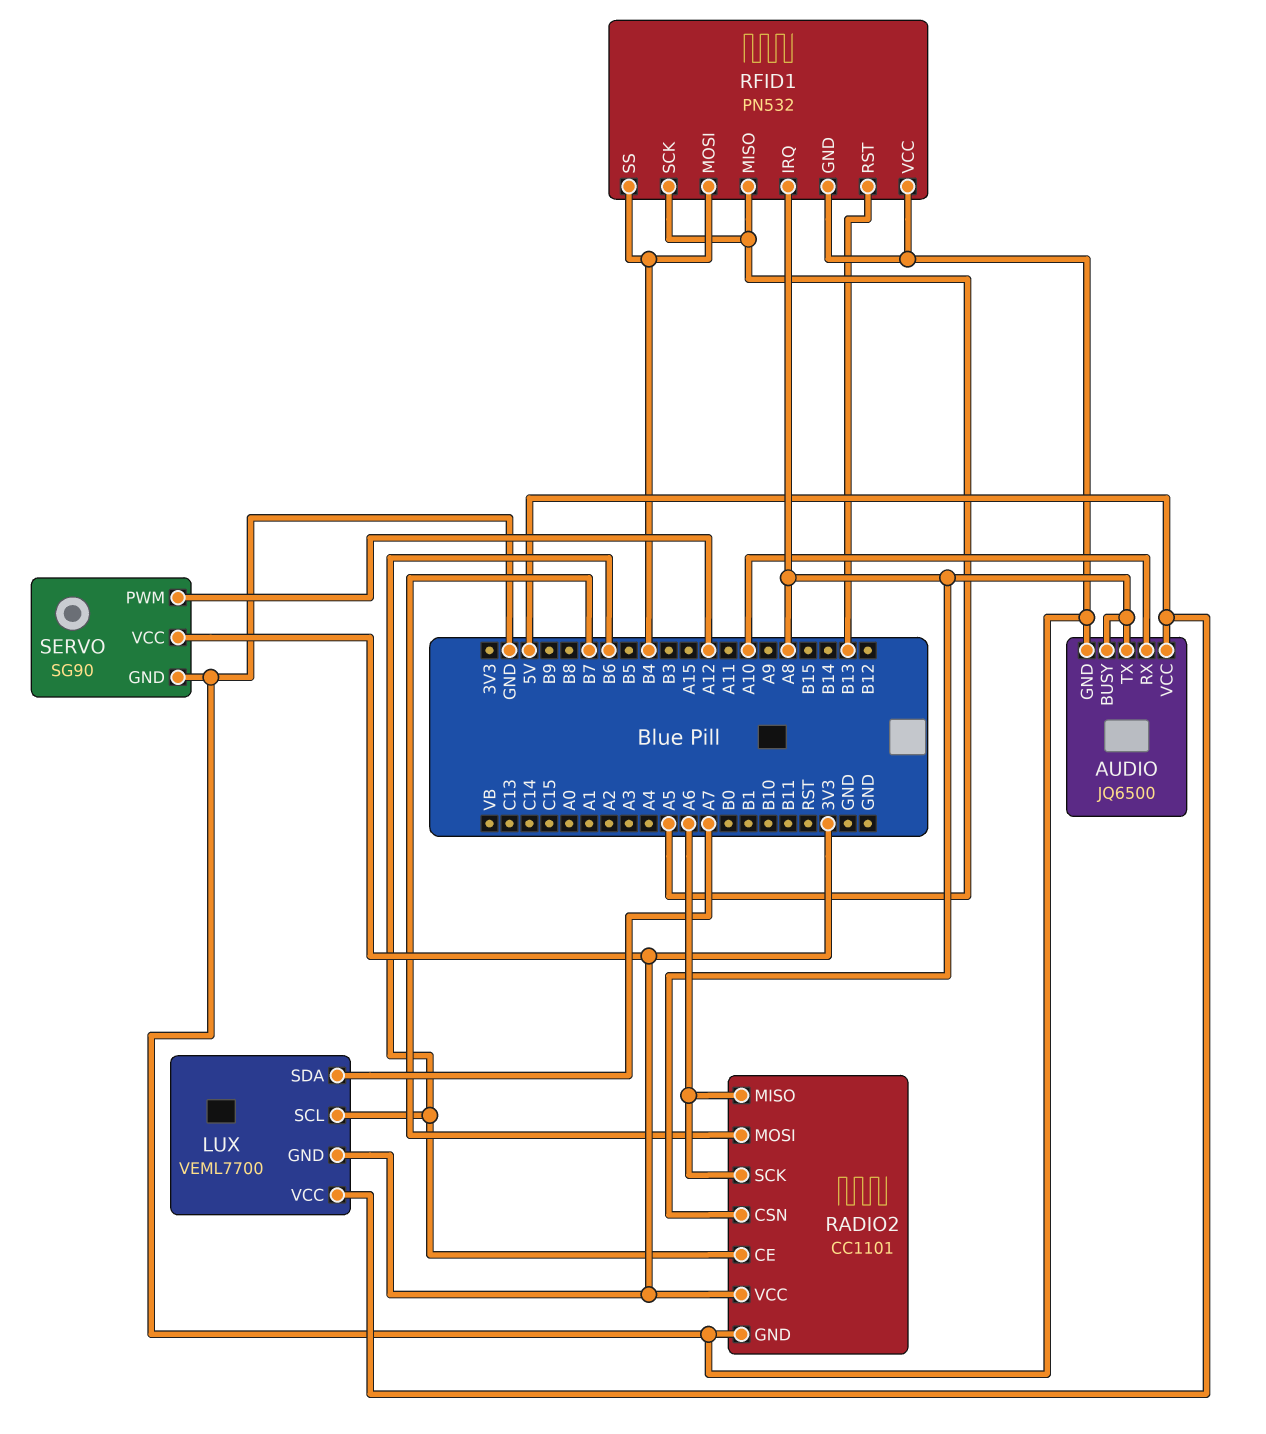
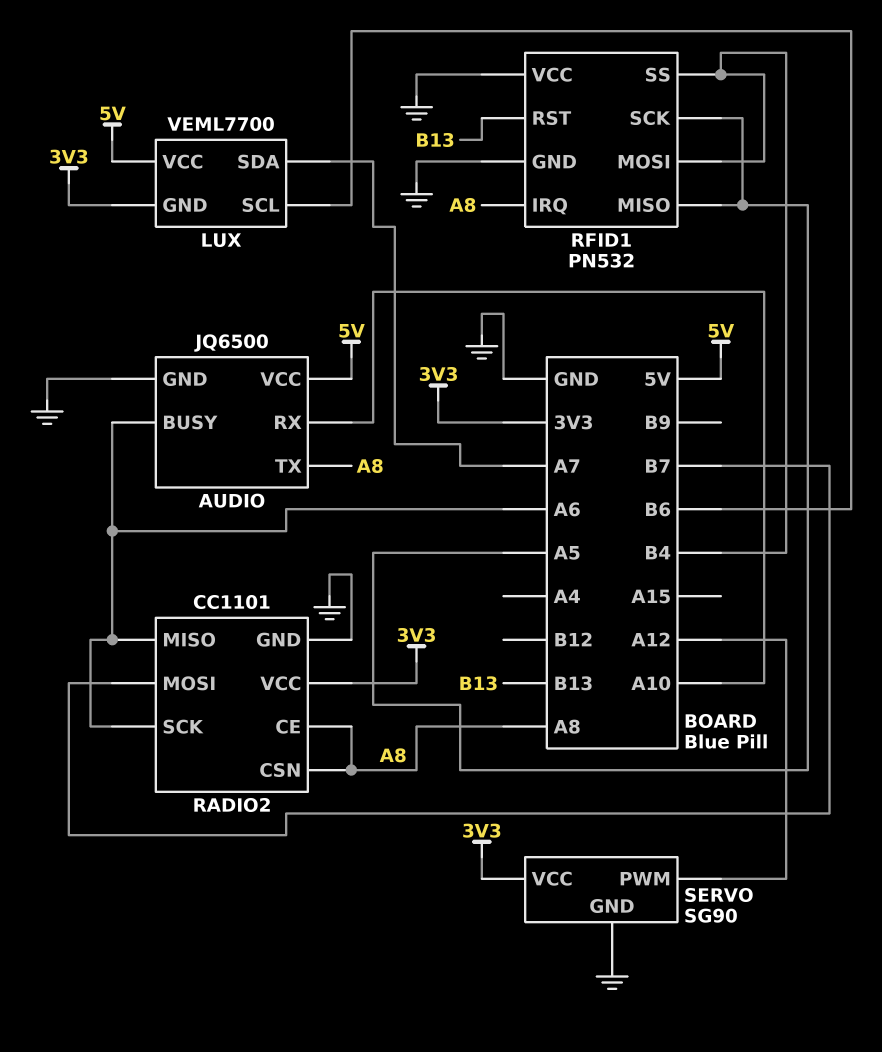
AUDIO pin BUSY: A8 -> A6
RADIO2 pin CE: B6 -> A8

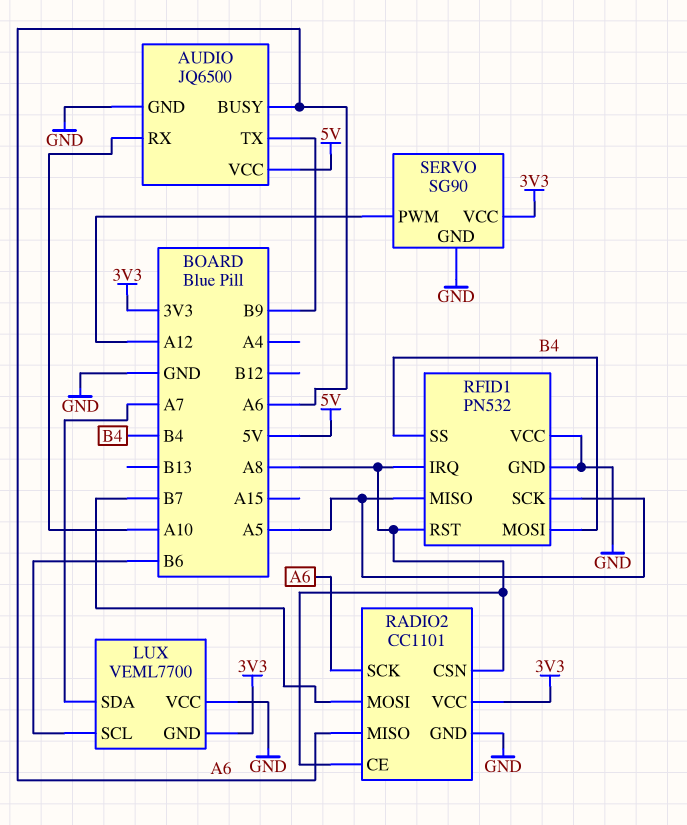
AUDIO pin TX: A8 -> B9
LUX pin VCC: 5V -> GND
RFID1 pin RST: B13 -> A8

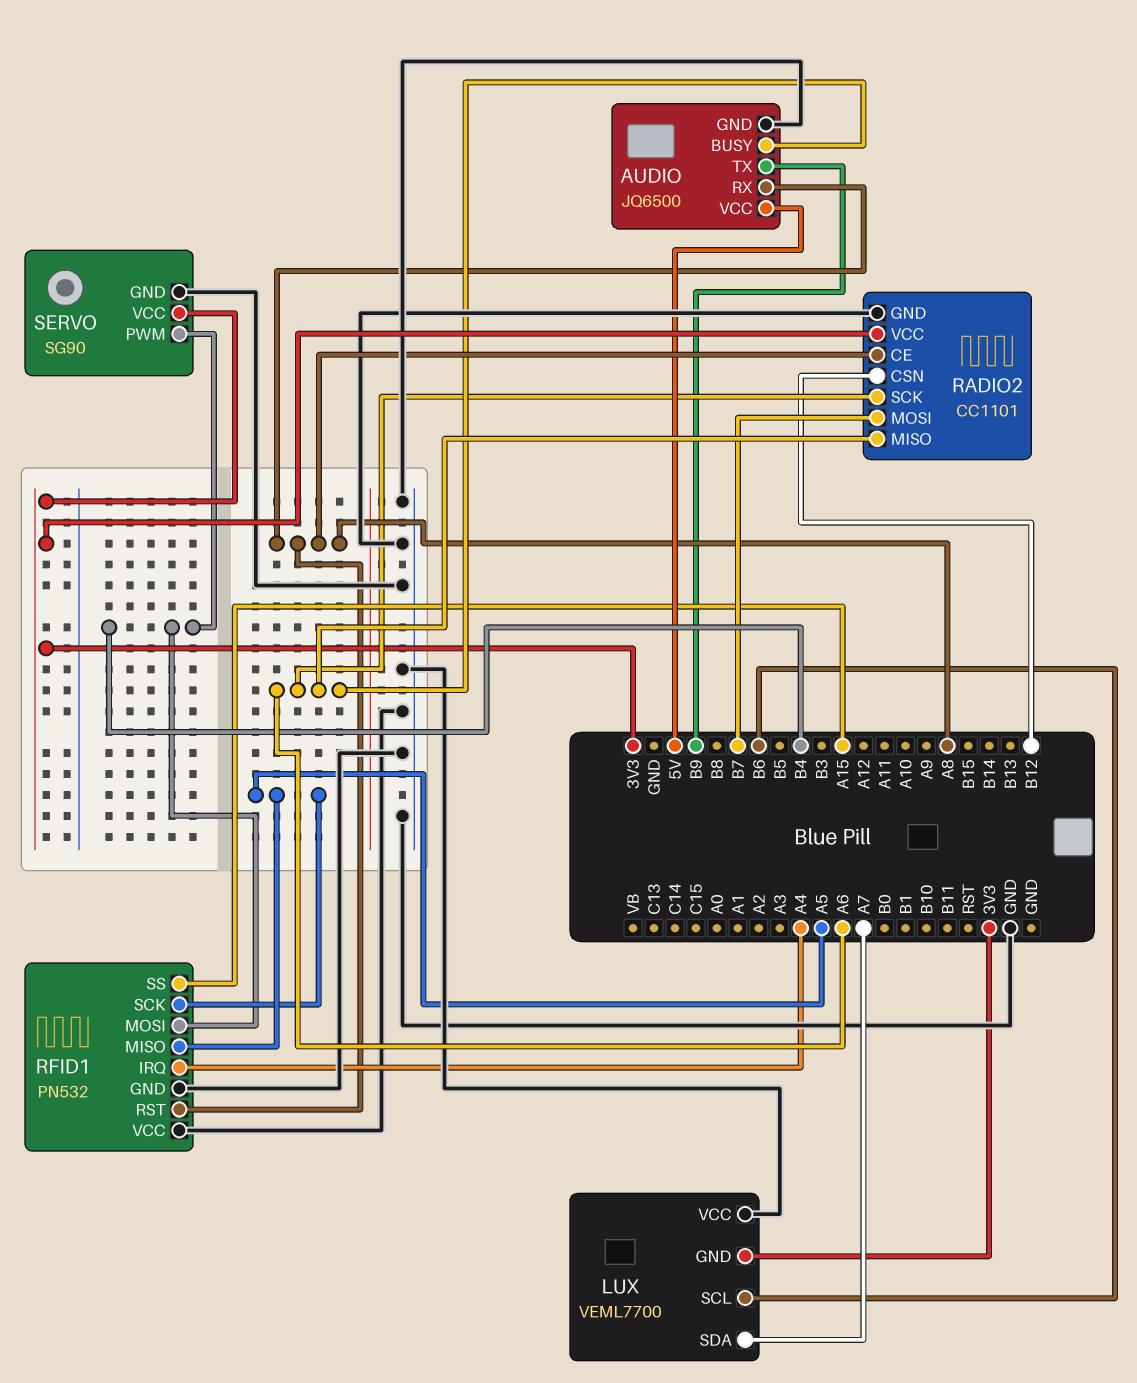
AUDIO pin RX: A10 -> A8
RADIO2 pin CSN: A8 -> B12
RFID1 pin IRQ: A8 -> A4
RFID1 pin SS: B4 -> A15
SERVO pin PWM: A12 -> B4

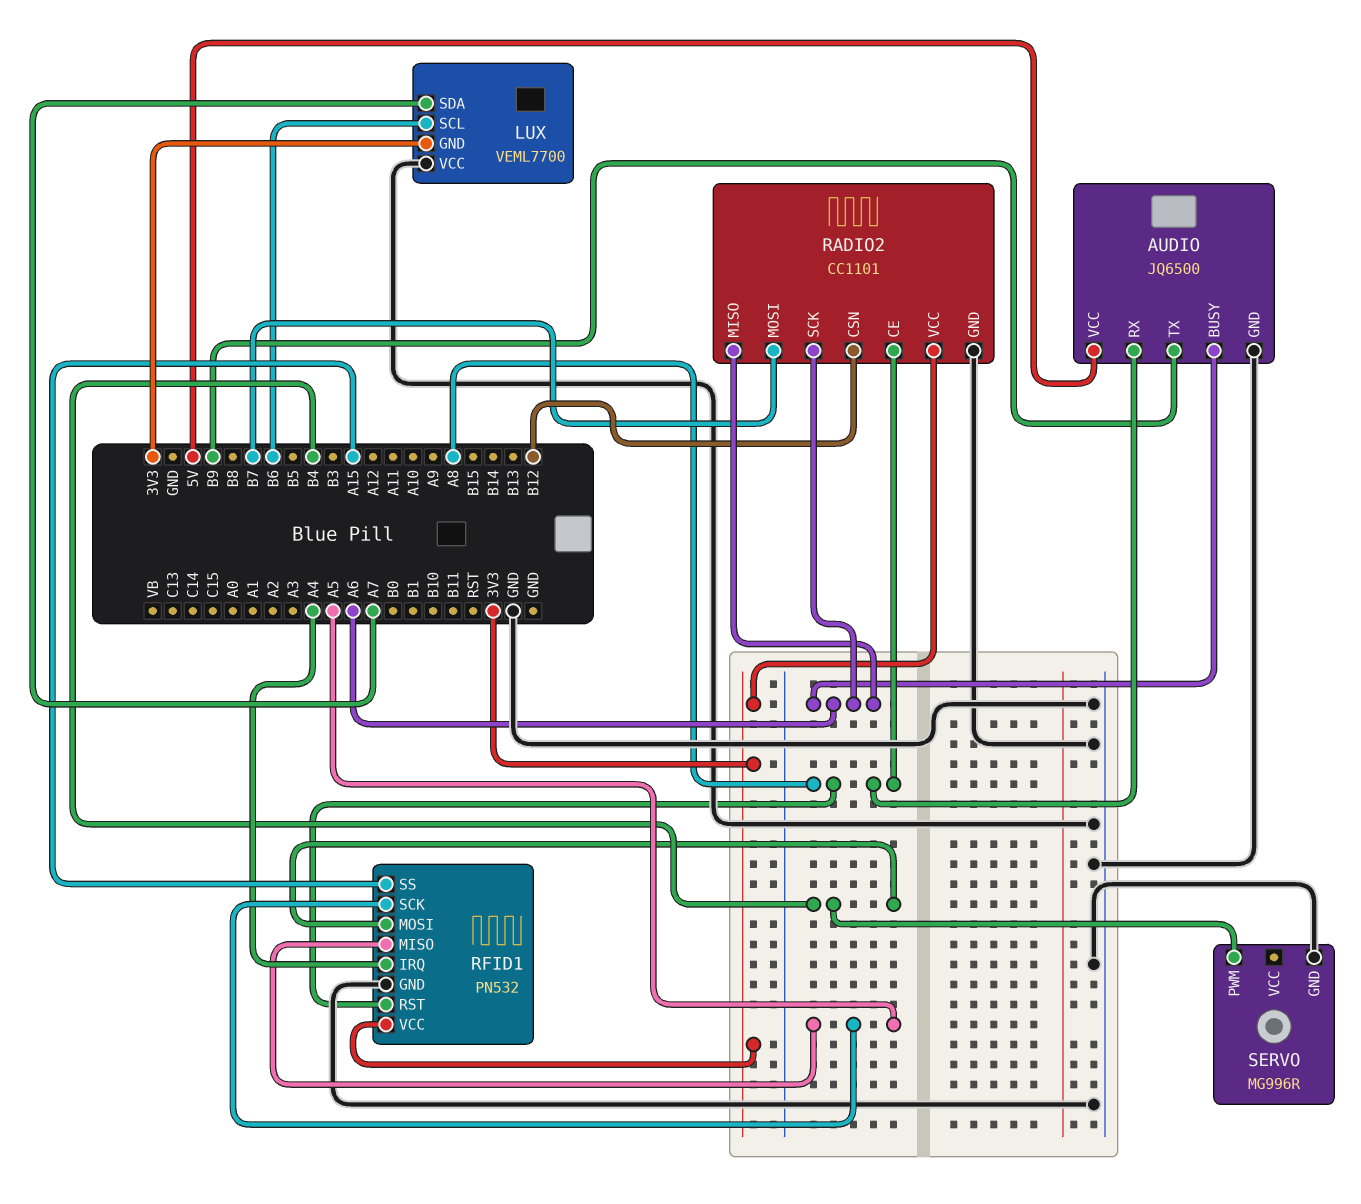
RFID1 pin VCC: GND -> 3V3
SERVO: SG90 -> MG996R
SERVO pin VCC: 3V3 -> none

